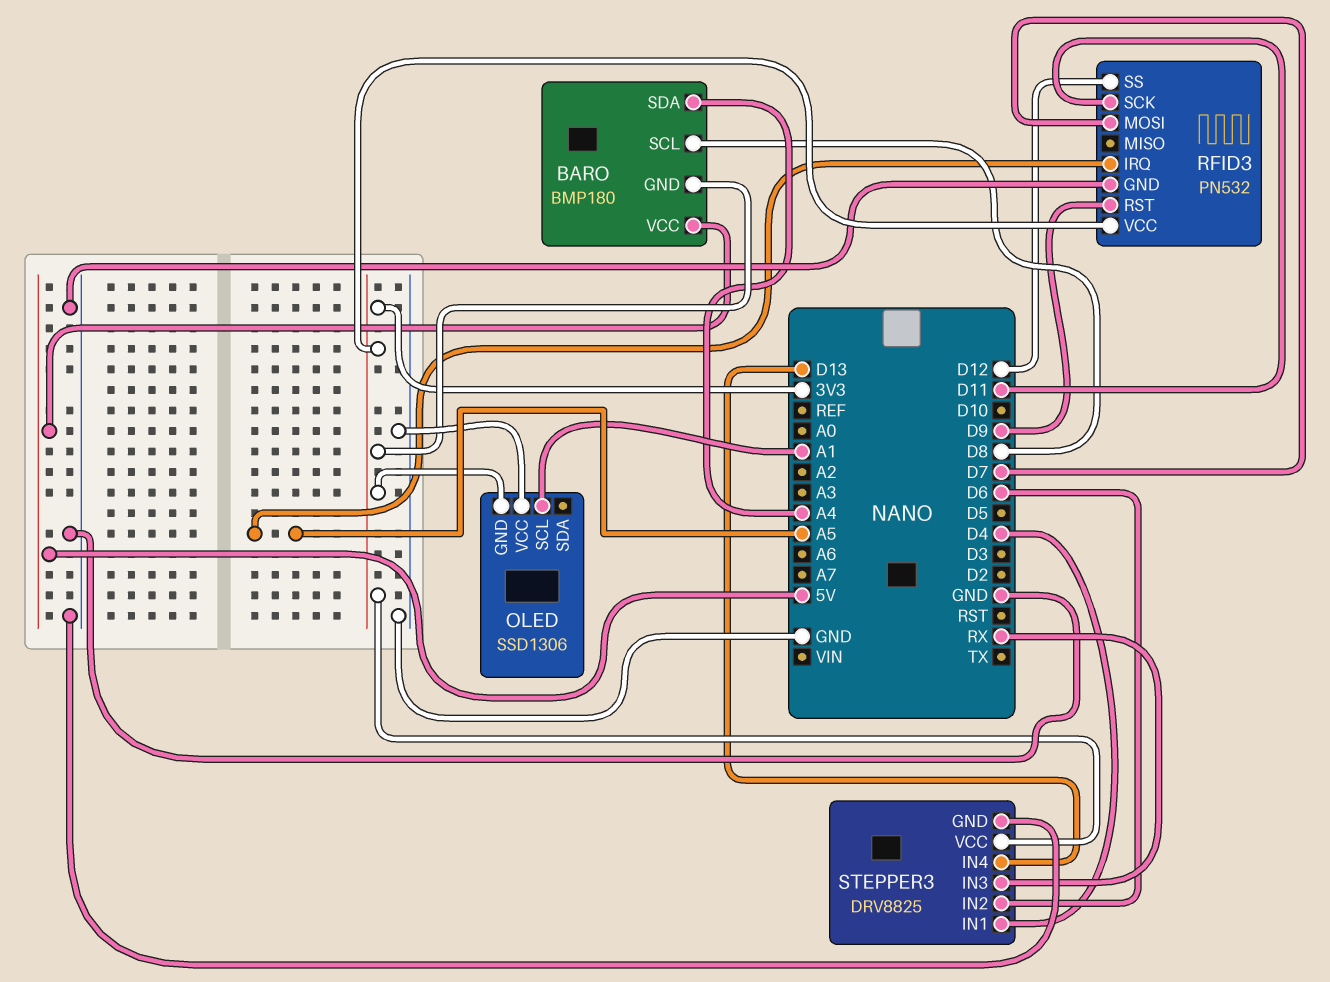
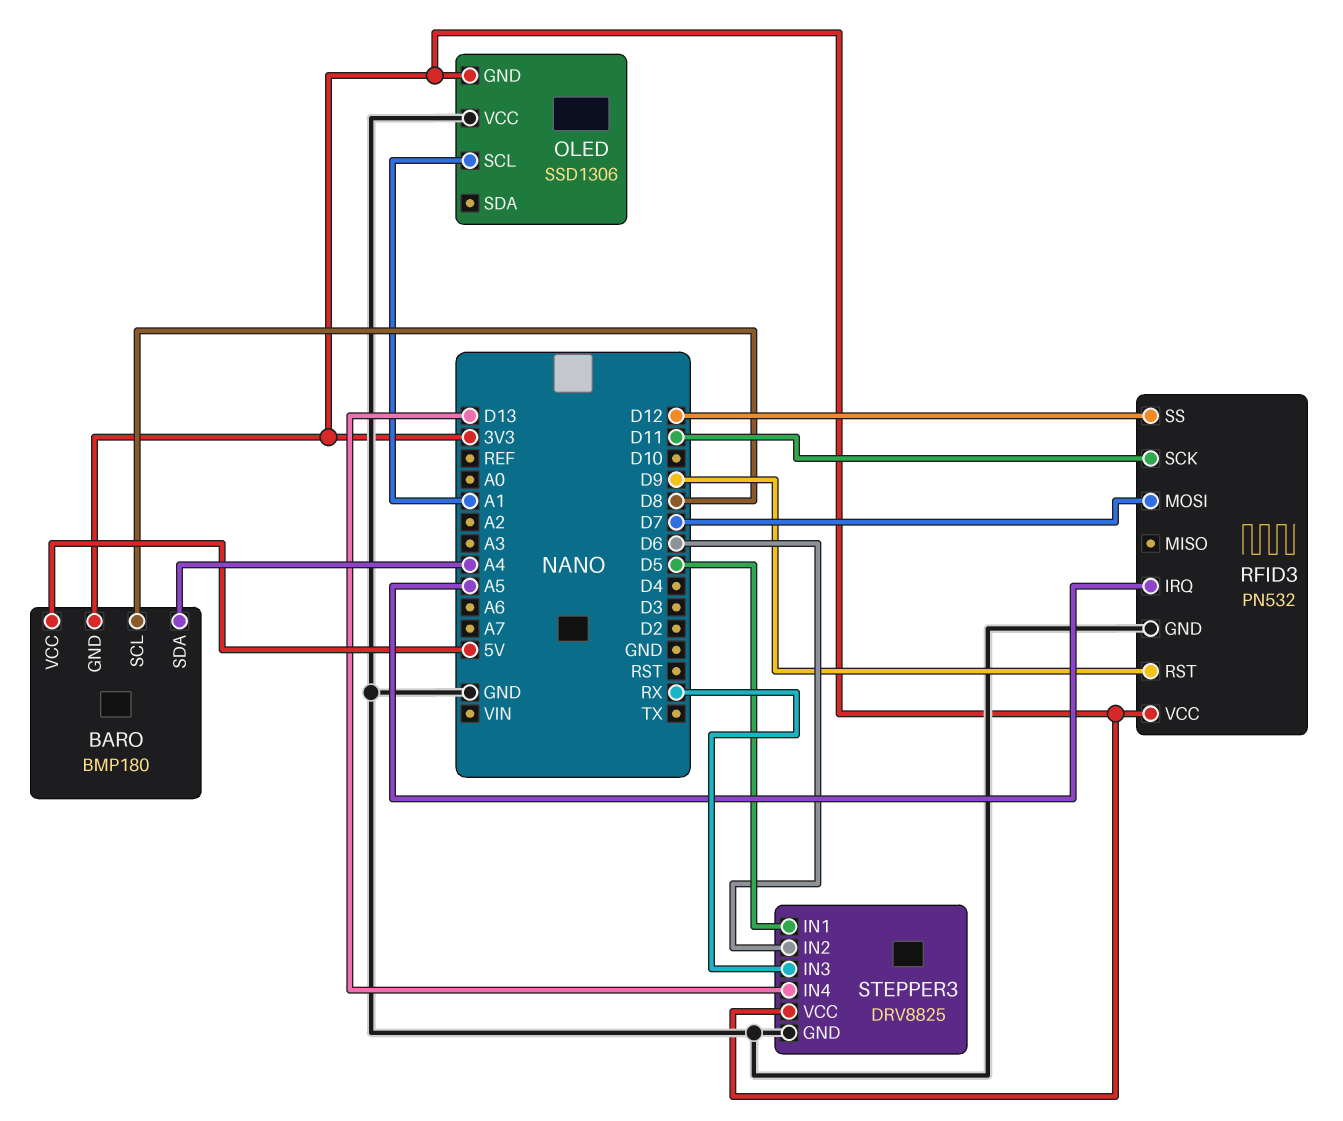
STEPPER3 pin IN1: D4 -> D5

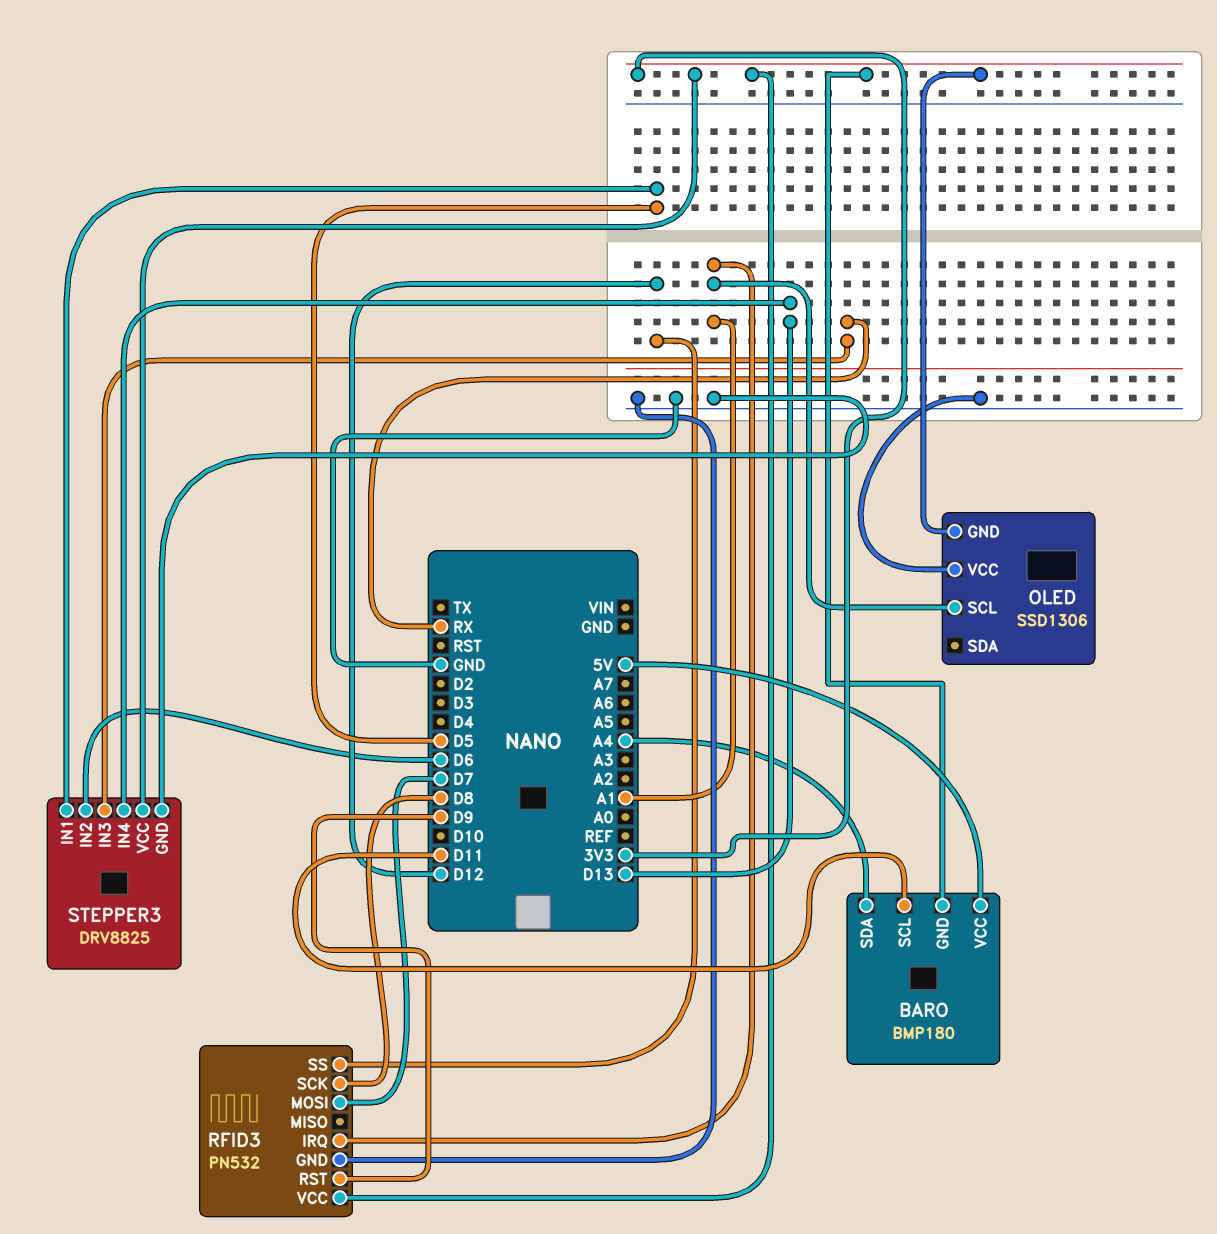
BARO pin SCL: D8 -> D11
RFID3 pin IRQ: A5 -> A1
RFID3 pin SCK: D11 -> D8

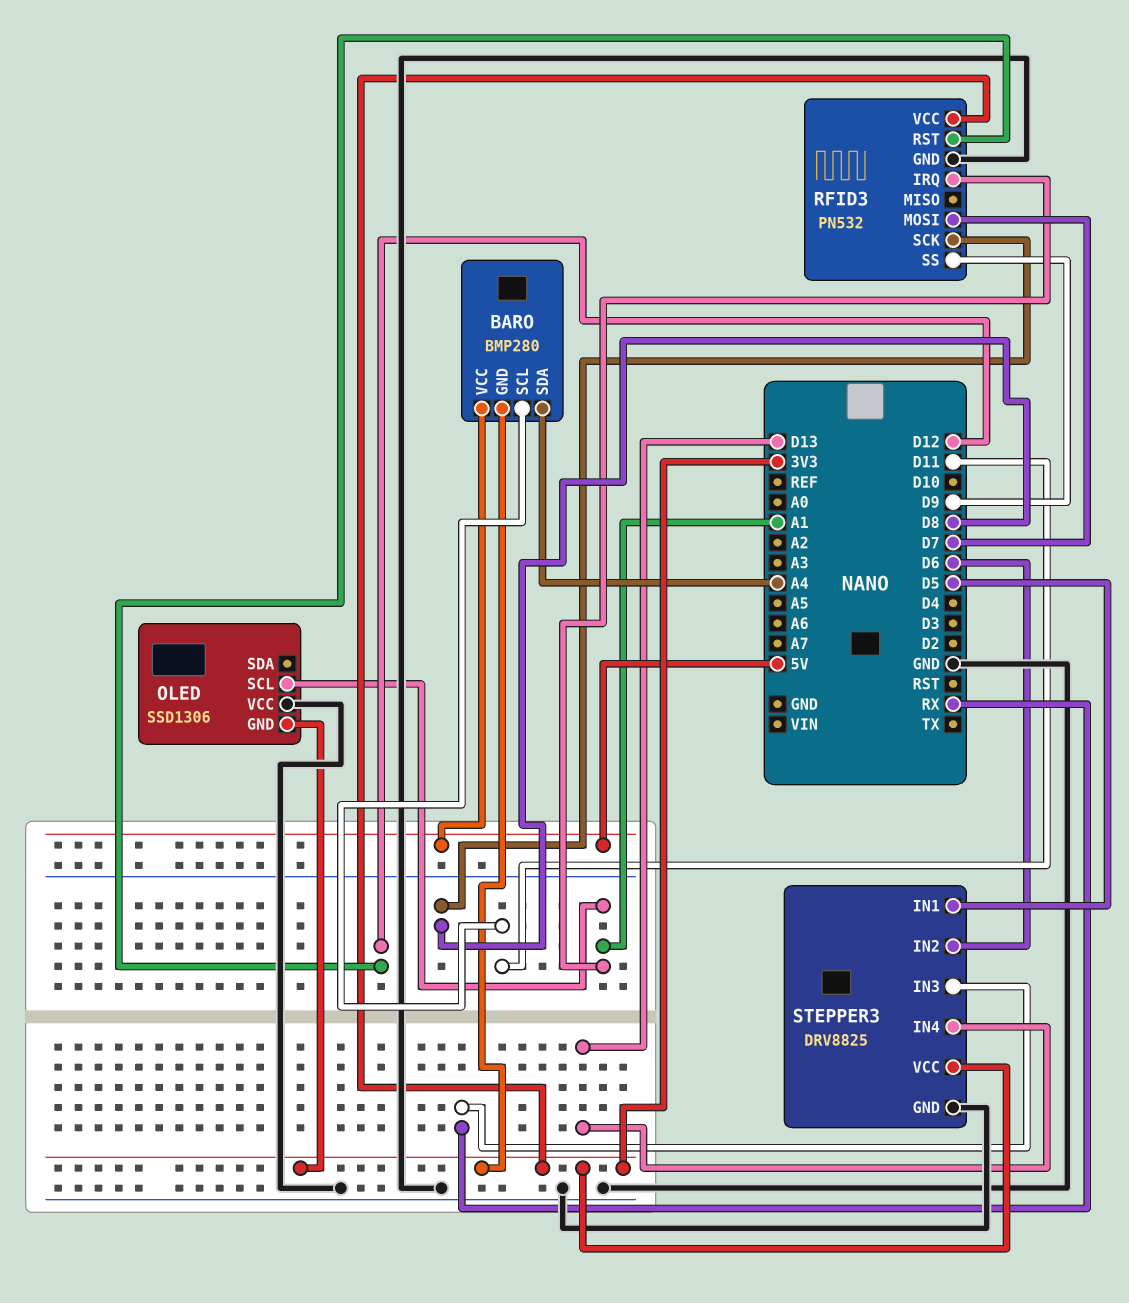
BARO: BMP180 -> BMP280
RFID3 pin RST: D9 -> D12
RFID3 pin SS: D12 -> D9

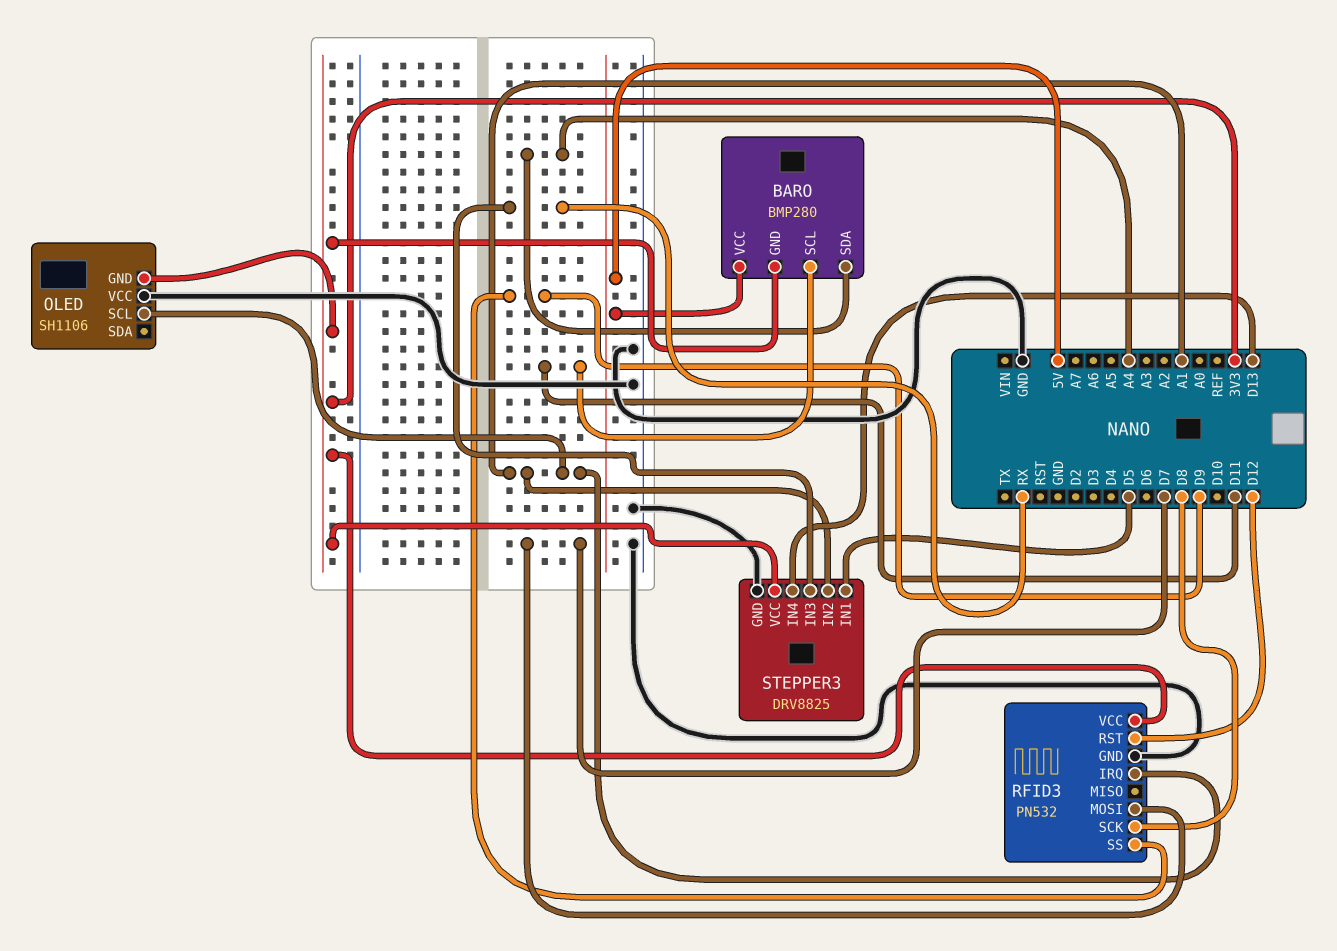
OLED: SSD1306 -> SH1106
STEPPER3 pin IN2: D6 -> A1

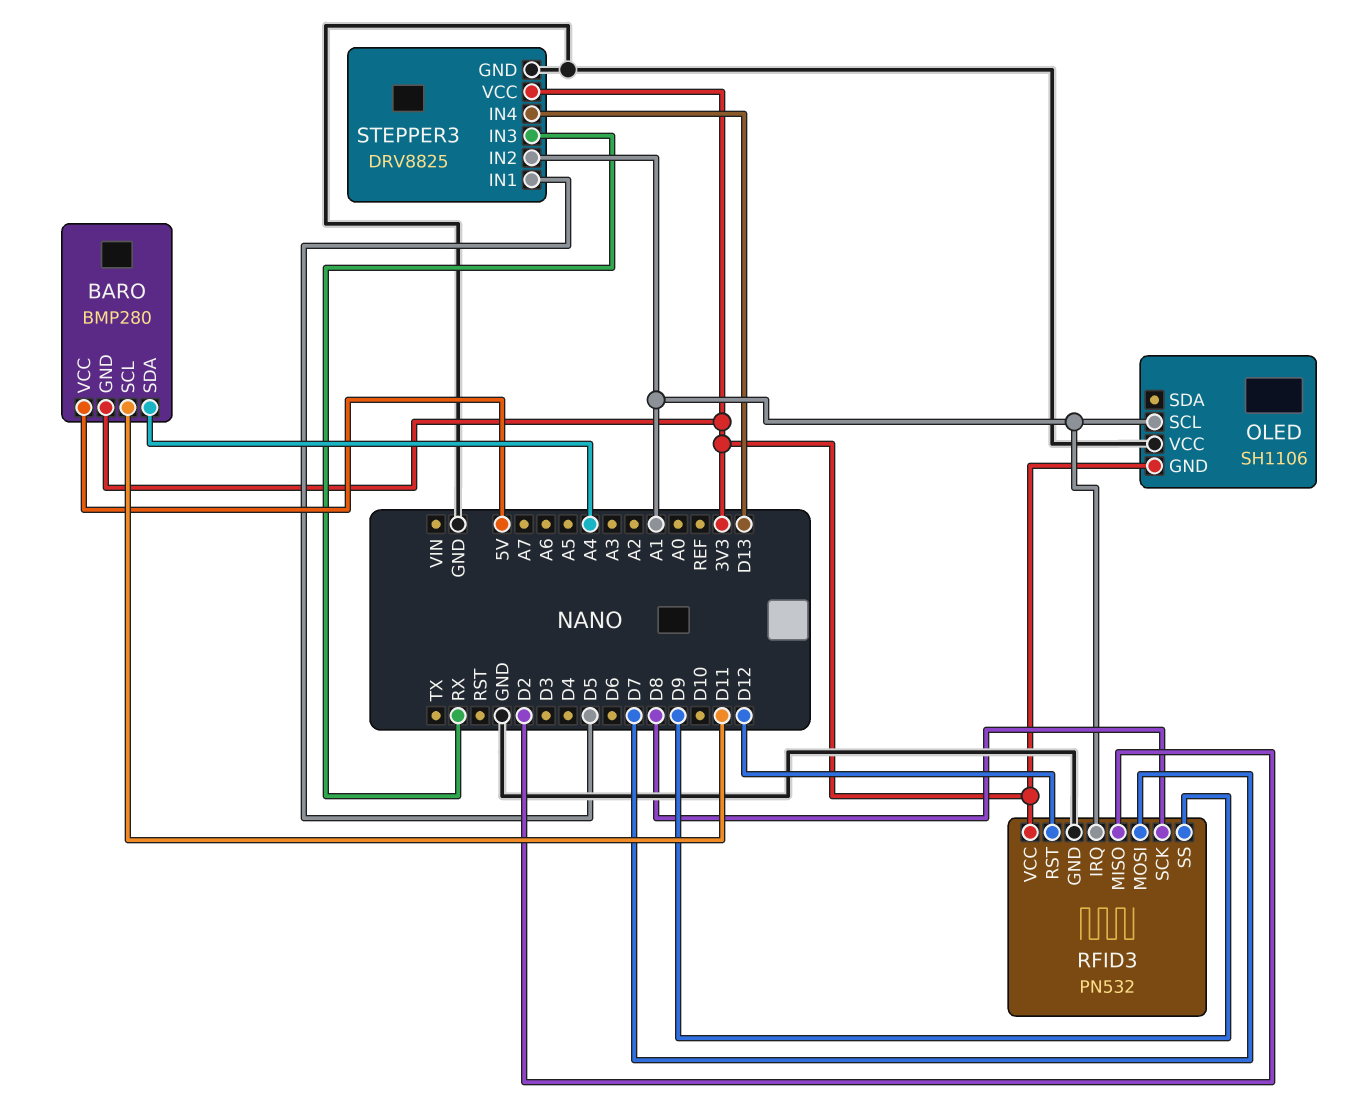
RFID3 pin MISO: none -> D2

